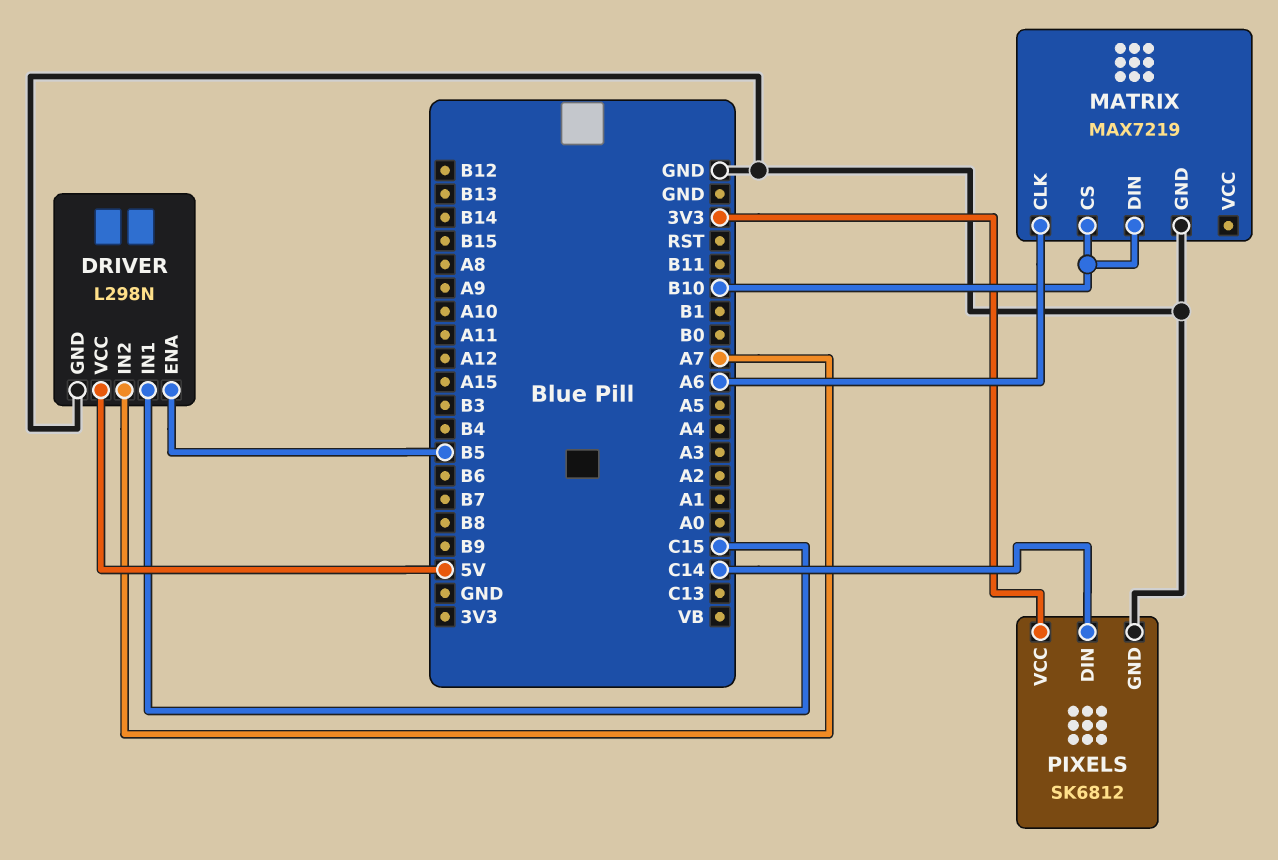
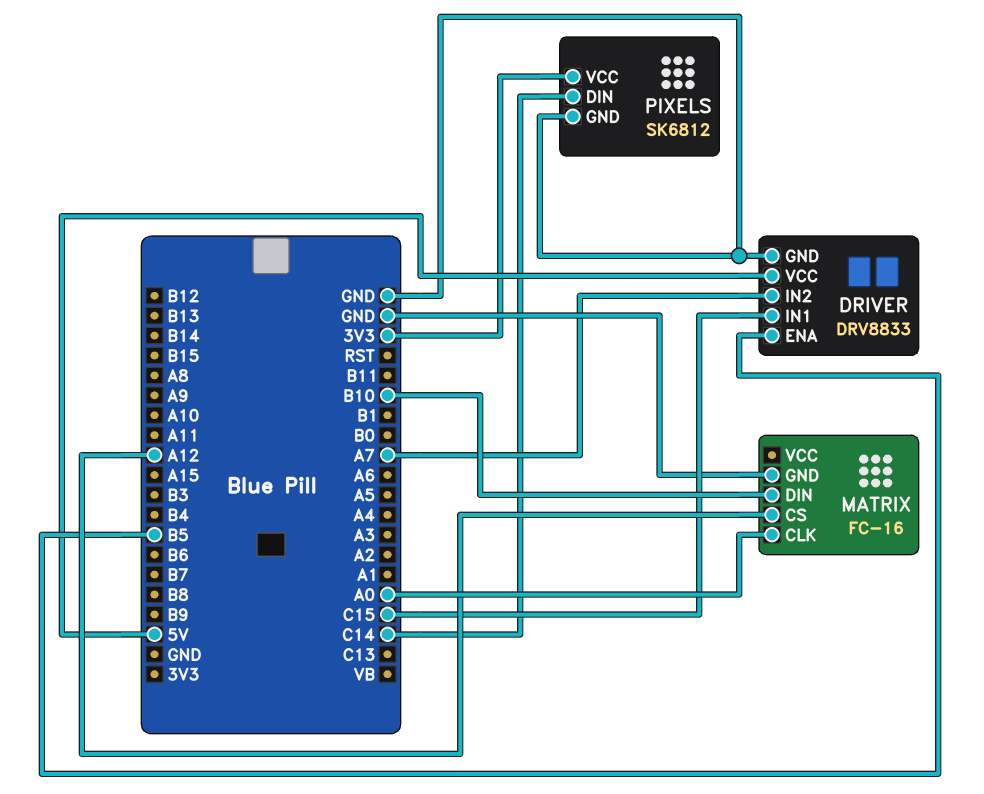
DRIVER: L298N -> DRV8833
MATRIX: MAX7219 -> FC-16
MATRIX pin CLK: A6 -> A0
MATRIX pin CS: B10 -> A12

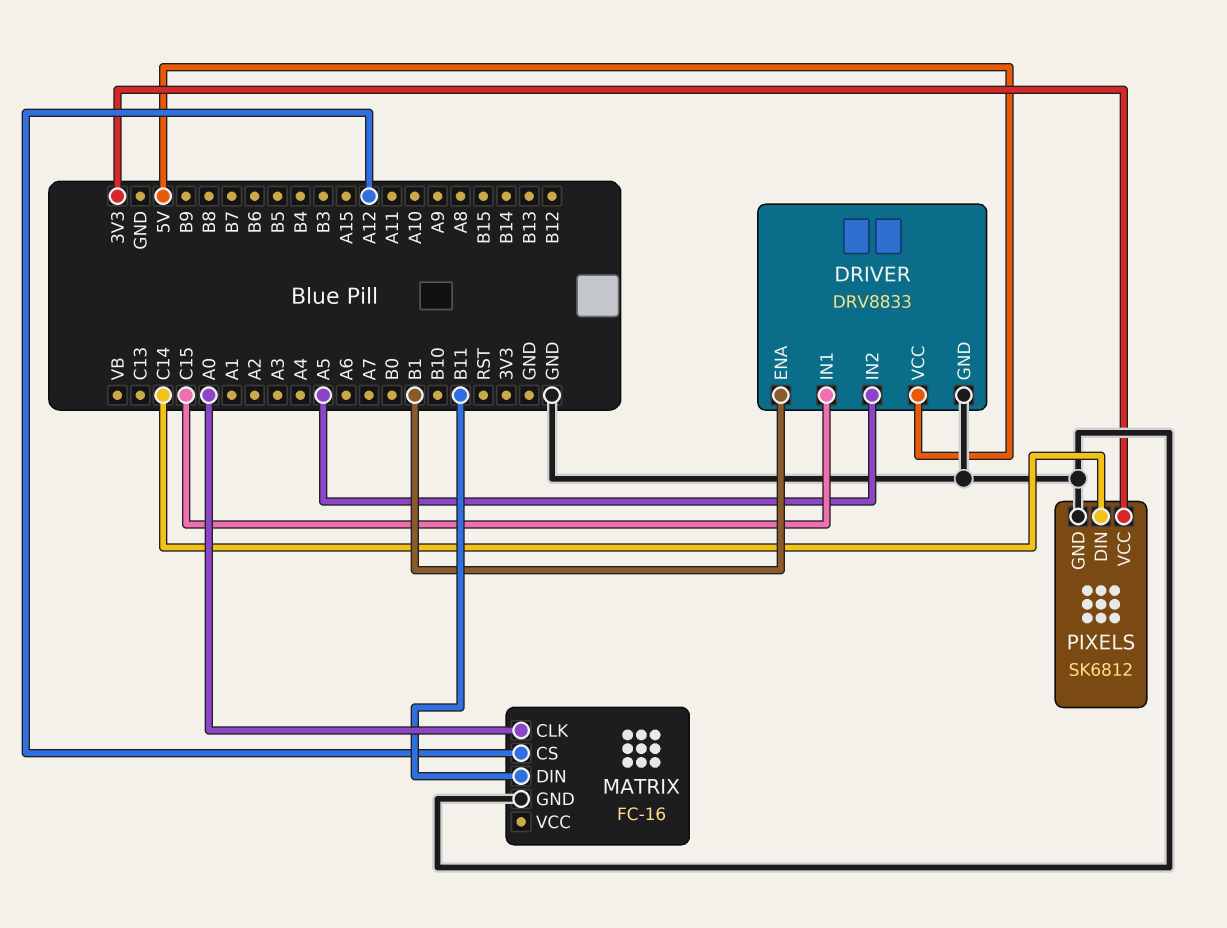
DRIVER pin ENA: B5 -> B1
DRIVER pin IN2: A7 -> A5
MATRIX pin DIN: B10 -> B11

